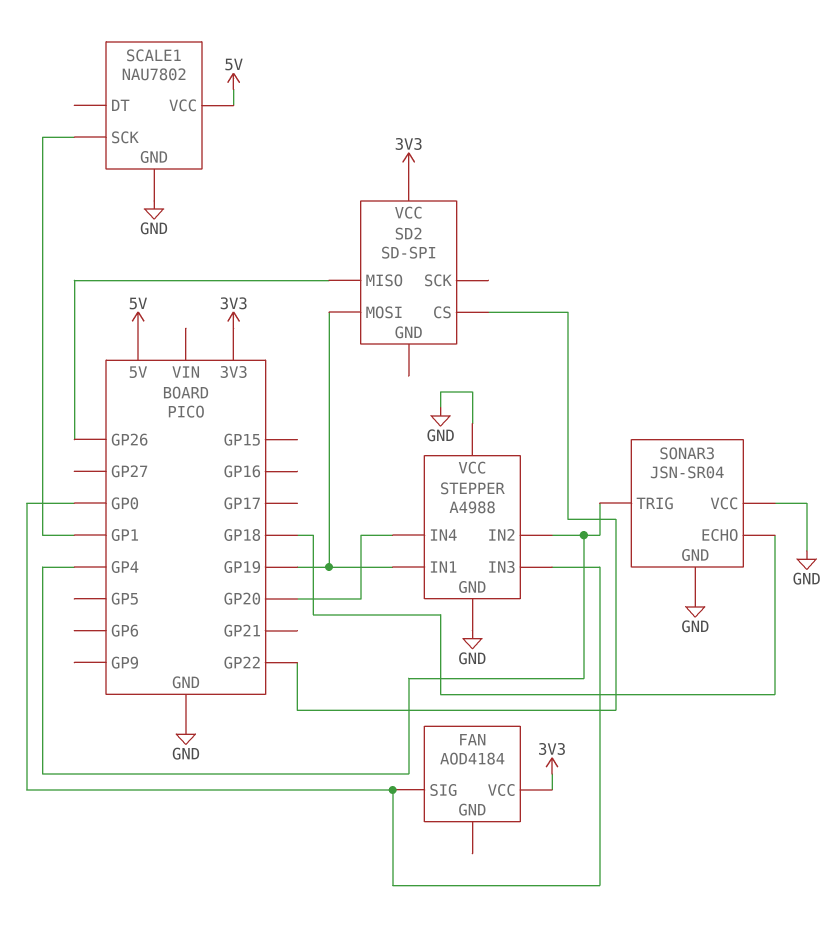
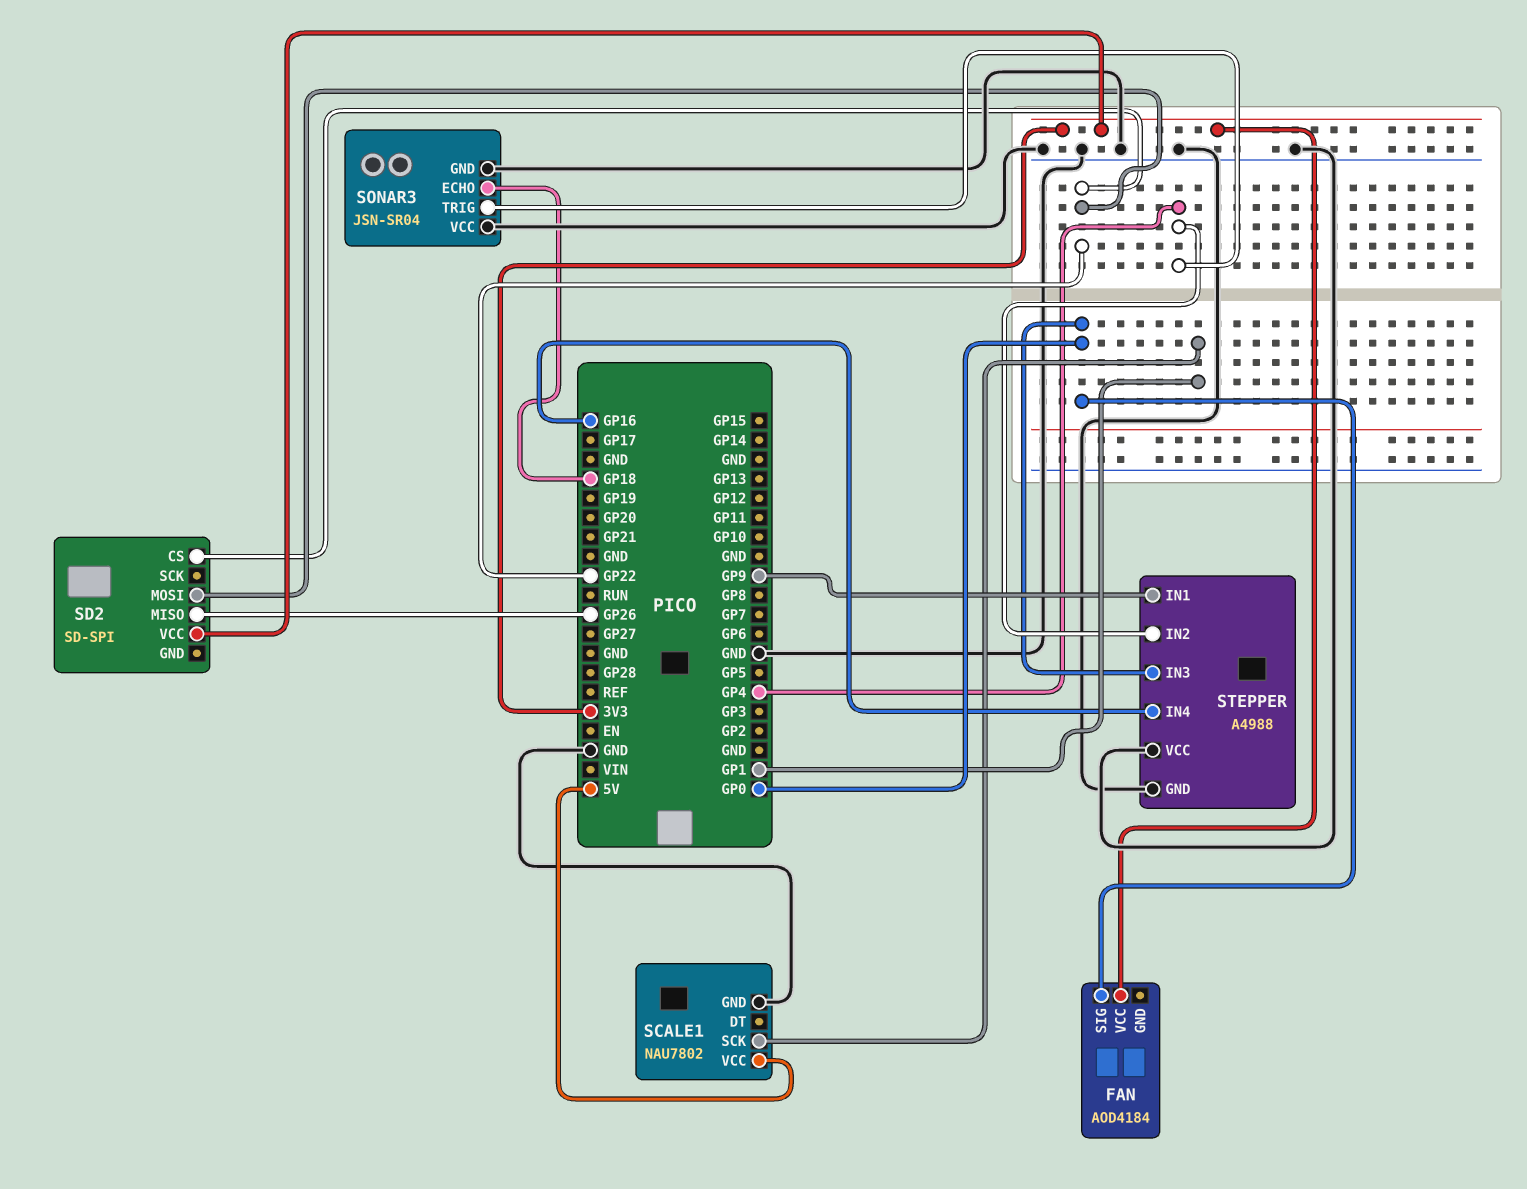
SD2 pin MOSI: GP19 -> GP22
STEPPER pin IN1: GP19 -> GP9
STEPPER pin IN4: GP20 -> GP16

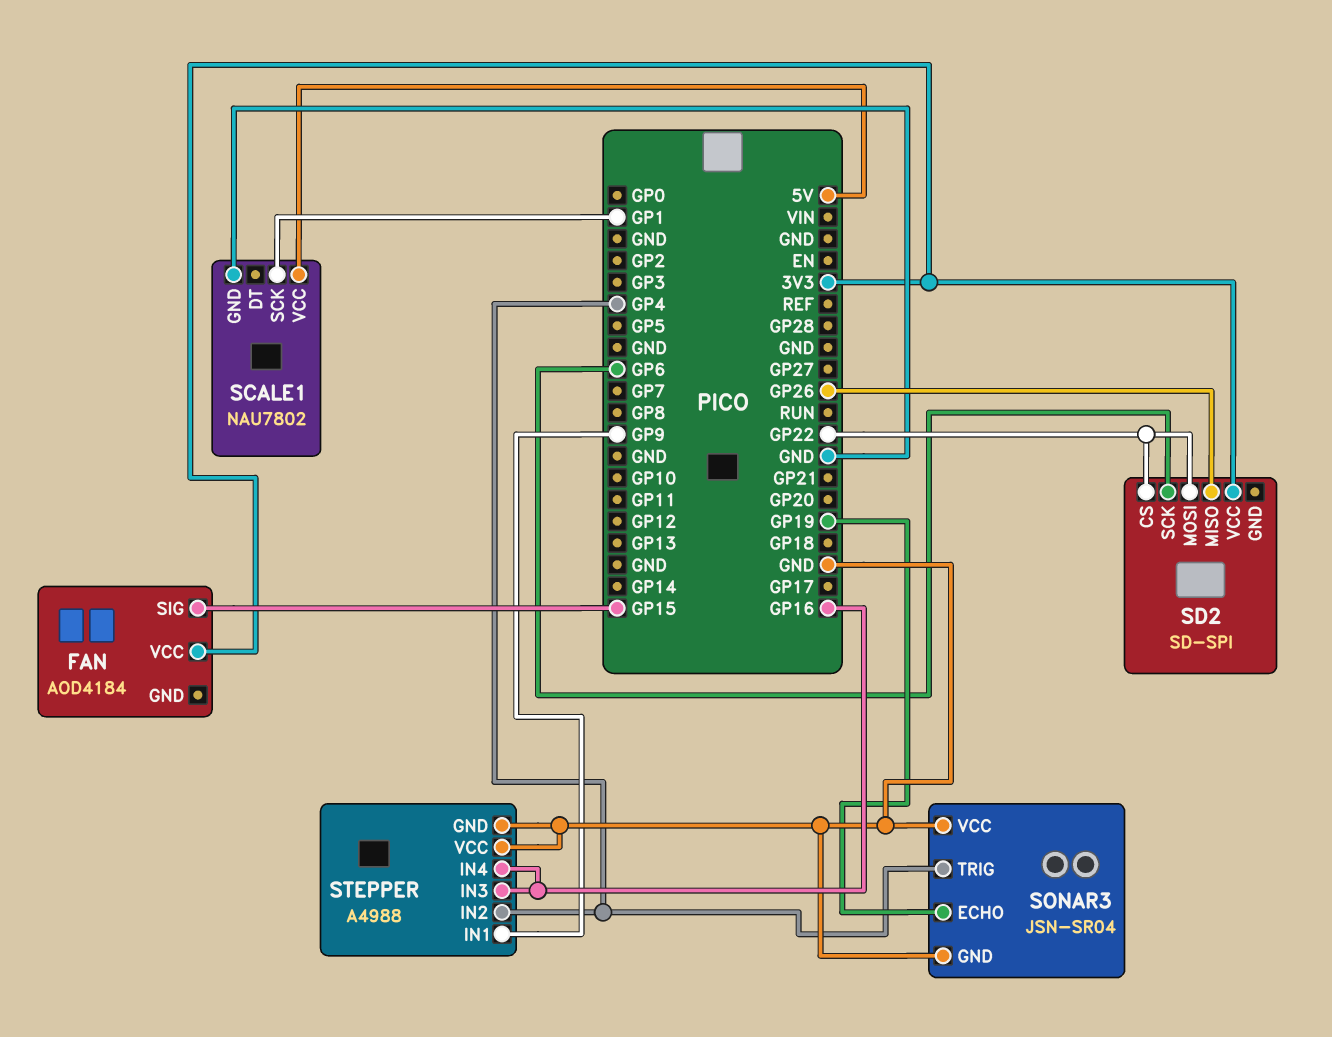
FAN pin SIG: GP0 -> GP15
SD2 pin SCK: none -> GP6
SONAR3 pin ECHO: GP18 -> GP19
STEPPER pin IN3: GP0 -> GP16

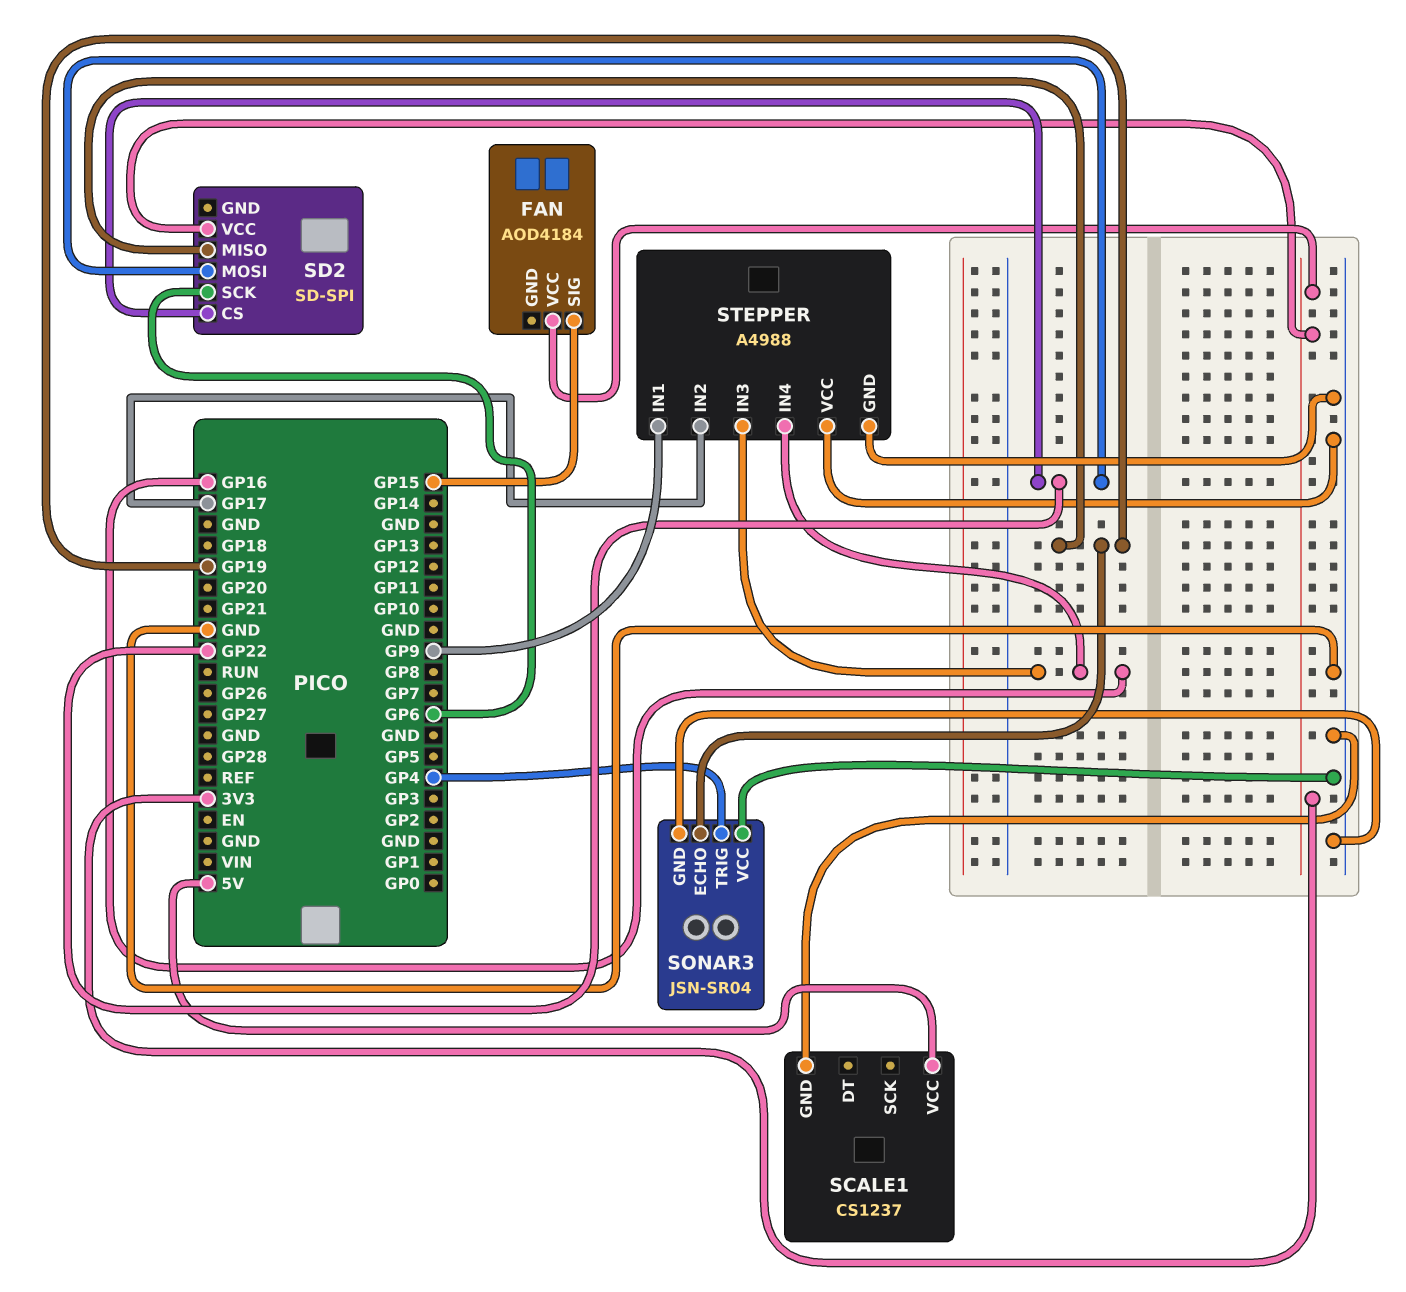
SCALE1: NAU7802 -> CS1237
SCALE1 pin SCK: GP1 -> none
SD2 pin MISO: GP26 -> GP19
STEPPER pin IN2: GP4 -> GP17

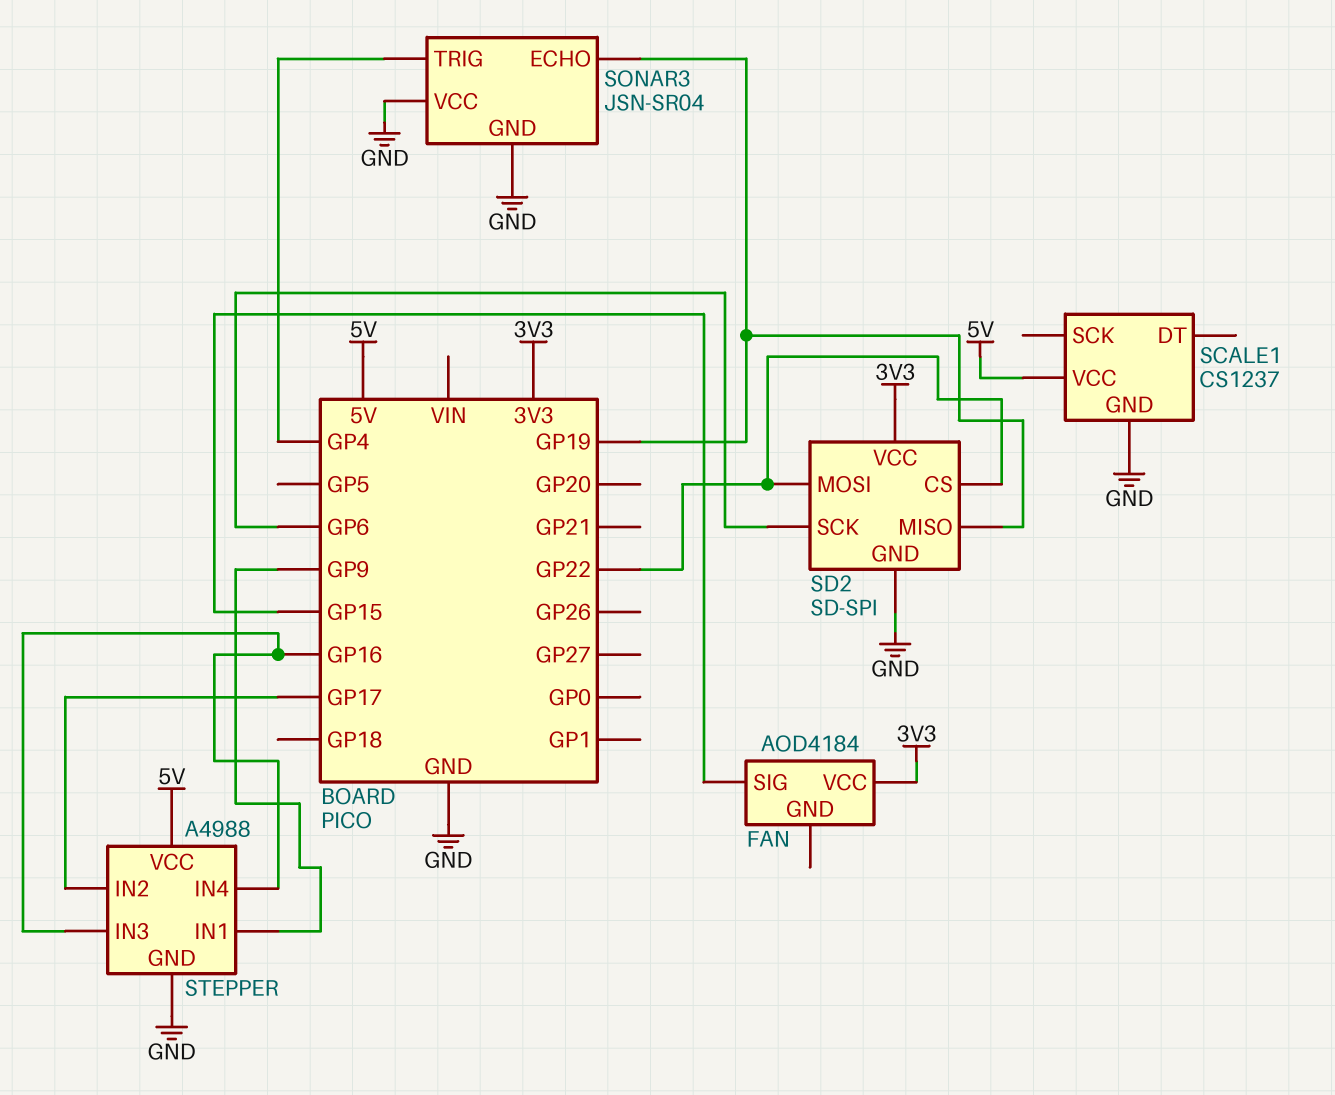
SD2 pin GND: none -> GND
STEPPER pin VCC: GND -> 5V

